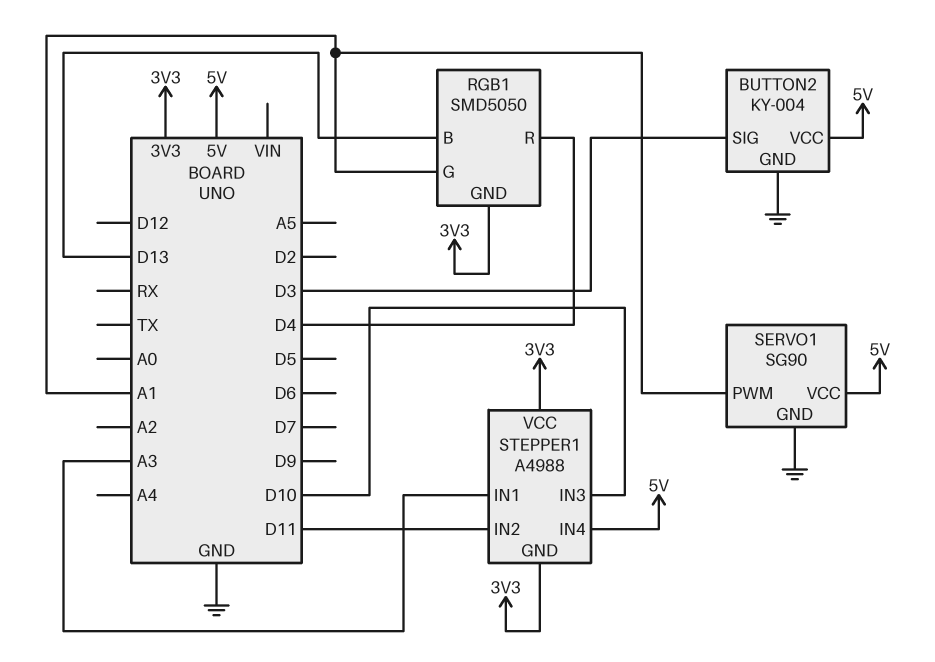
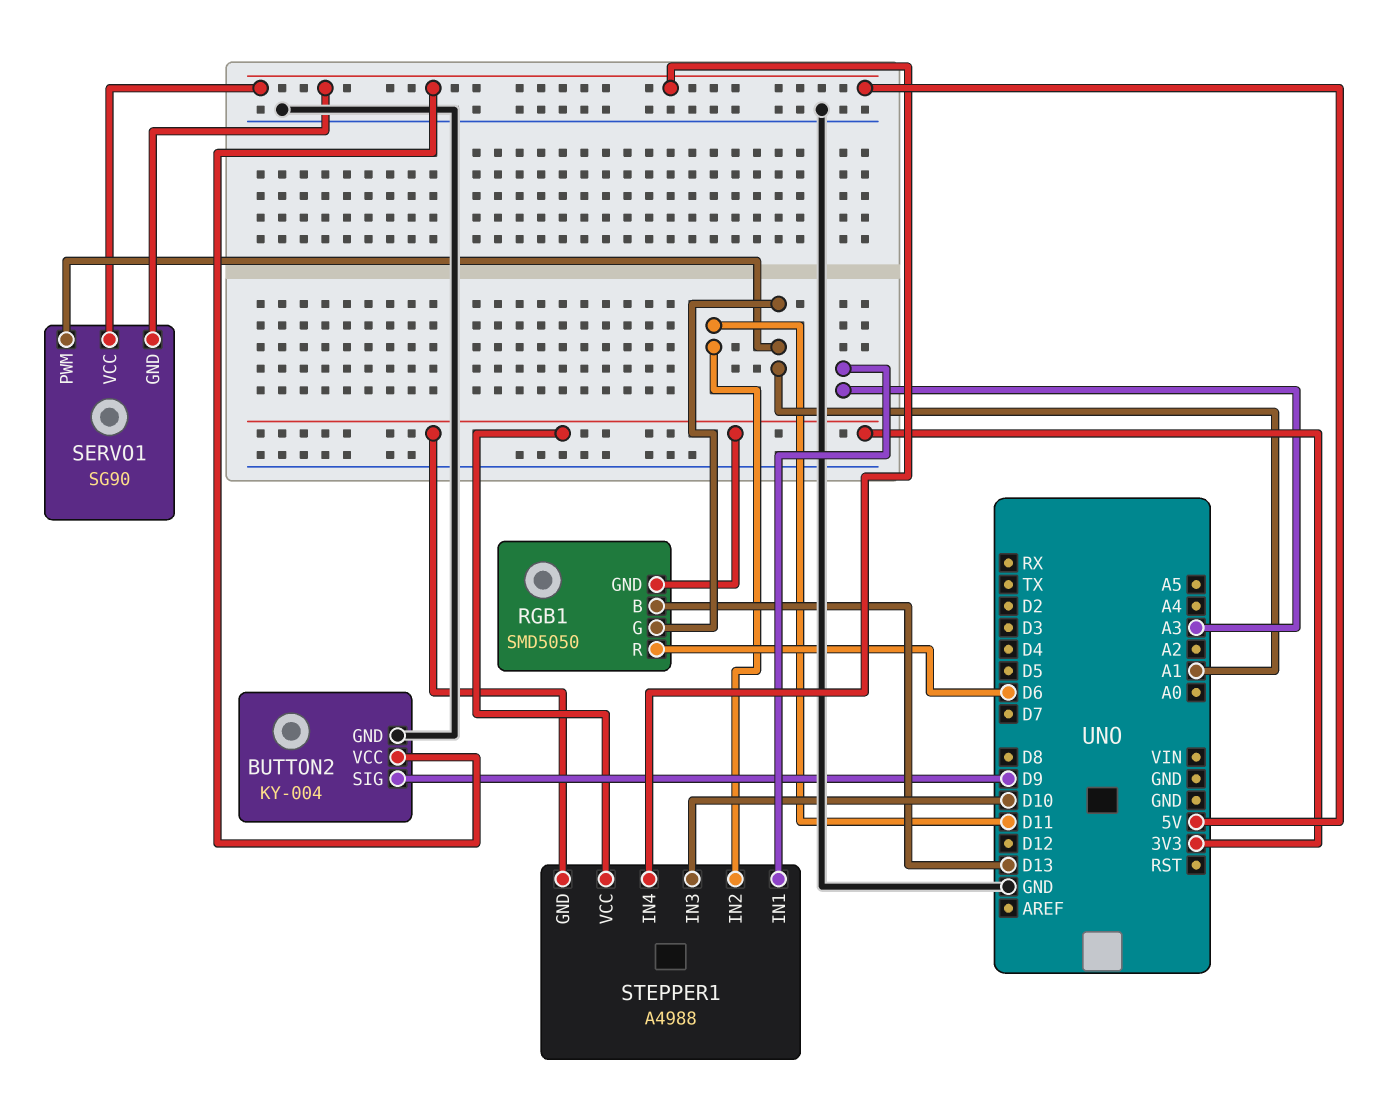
BUTTON2 pin SIG: D3 -> D9
RGB1 pin R: D4 -> D6
SERVO1 pin GND: GND -> 5V

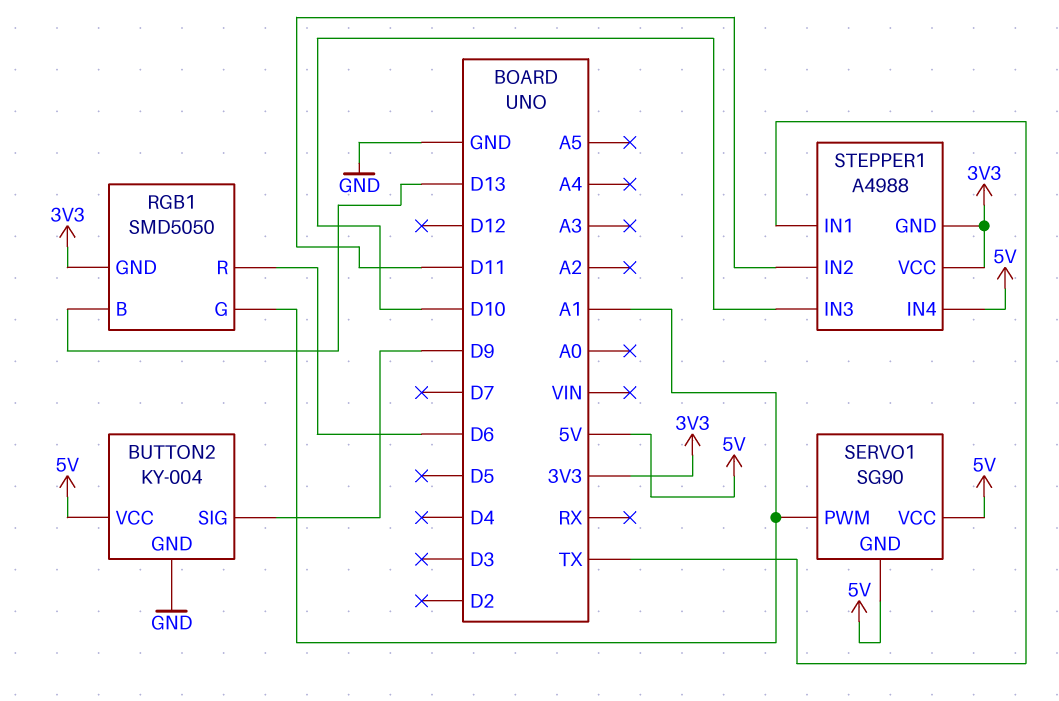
STEPPER1 pin IN1: A3 -> TX

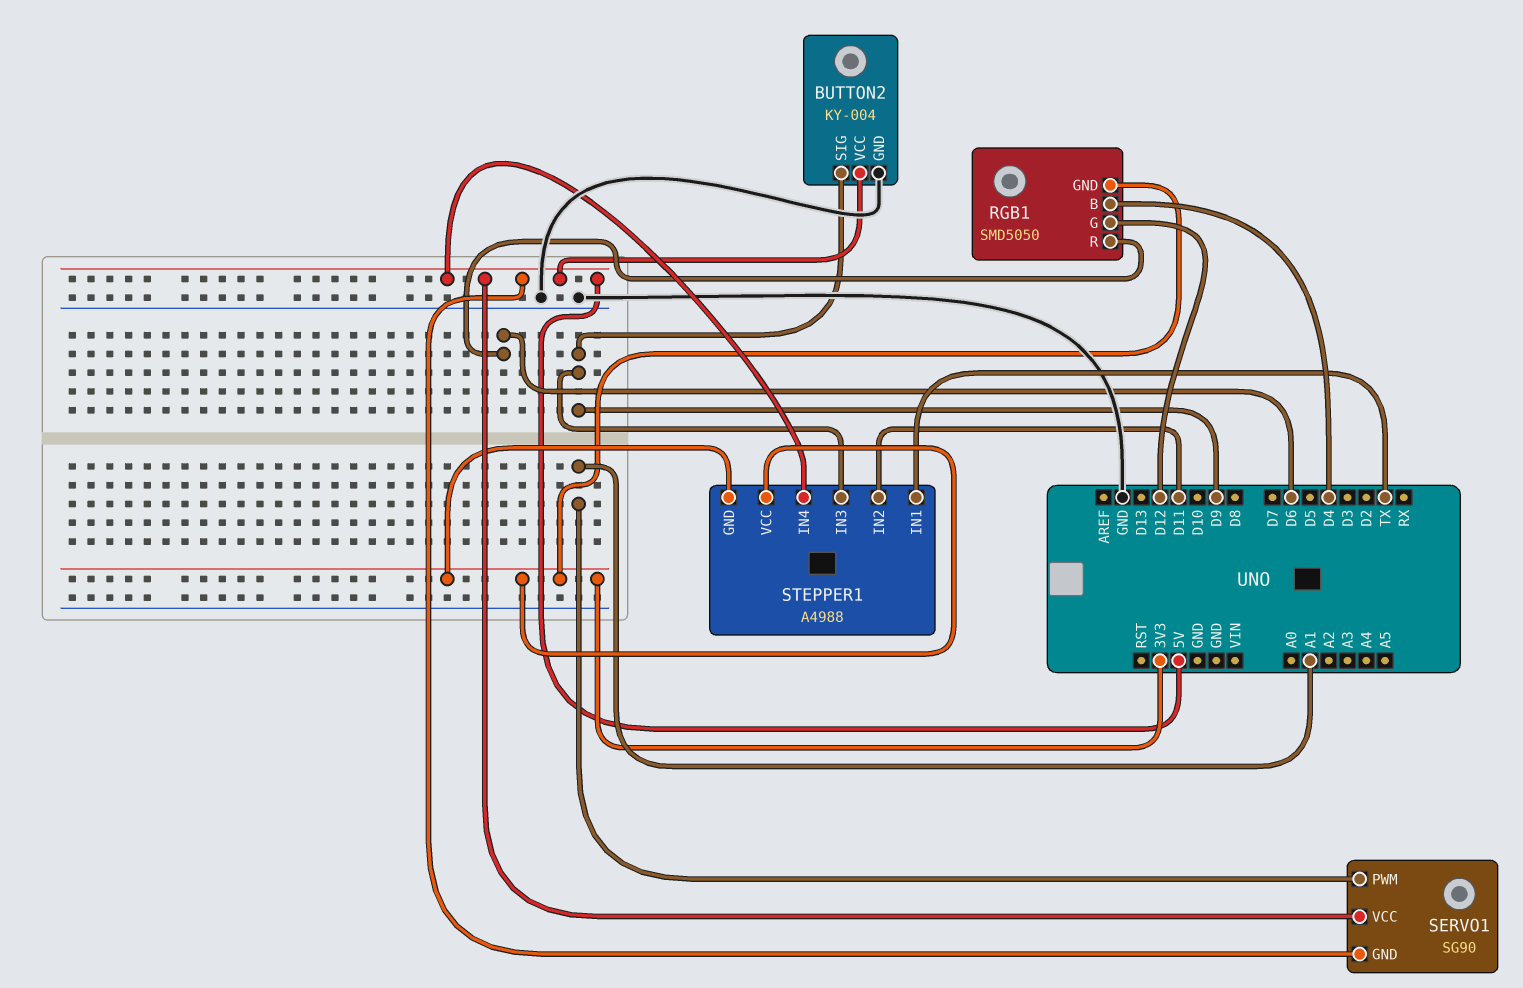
RGB1 pin B: D13 -> D4
RGB1 pin G: A1 -> D12
STEPPER1 pin IN3: D10 -> D9

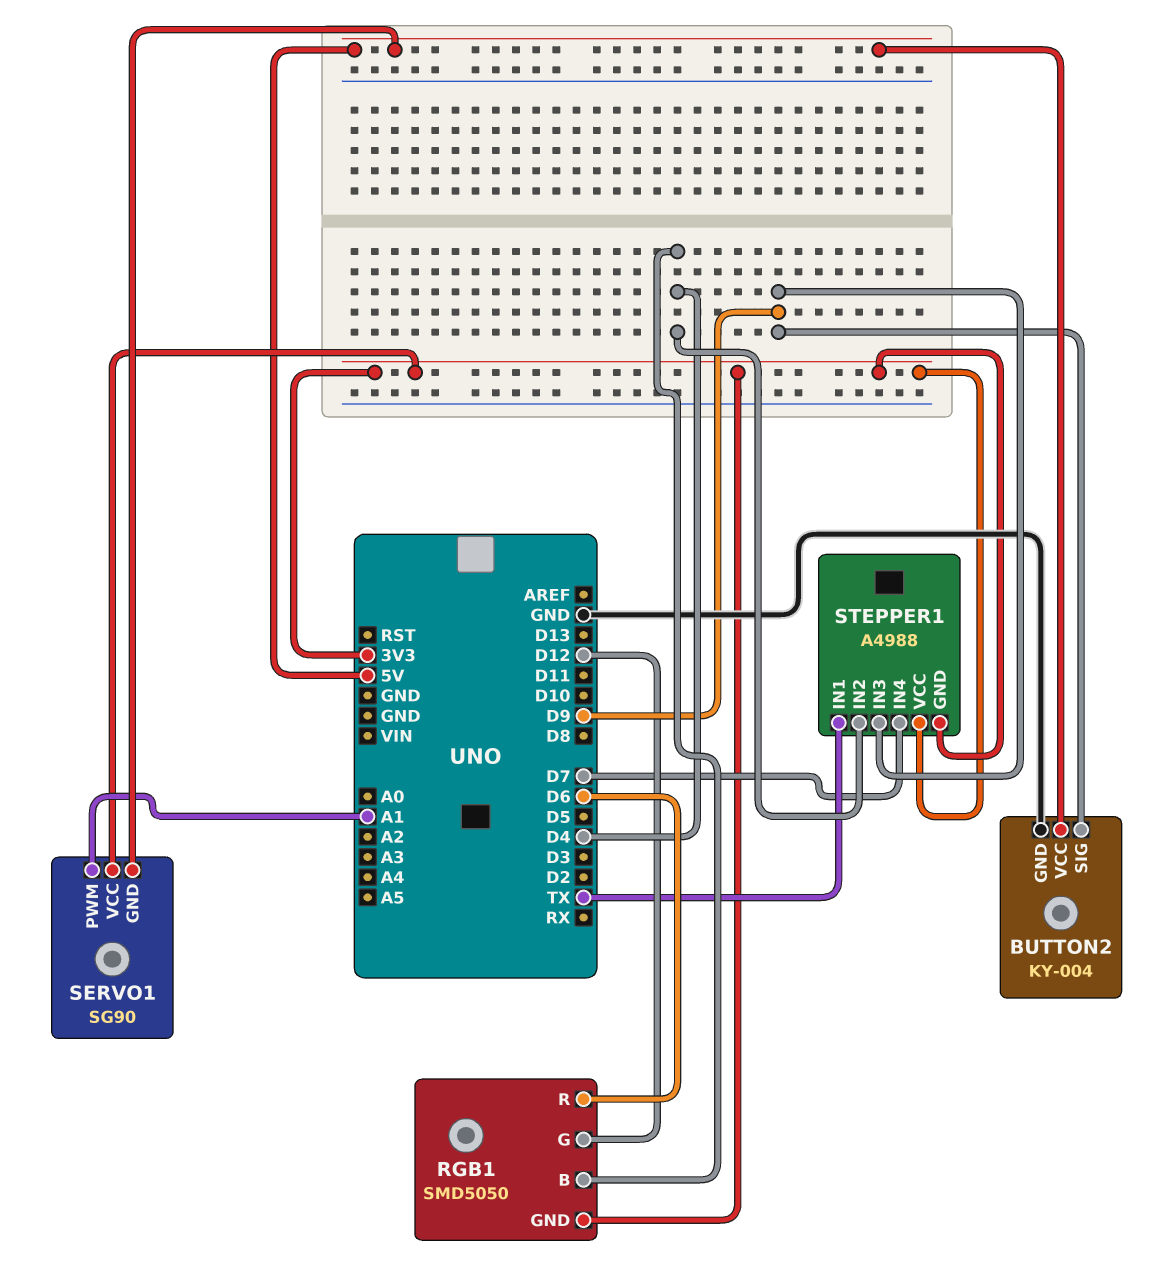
SERVO1 pin VCC: 5V -> 3V3
STEPPER1 pin IN2: D11 -> D4
STEPPER1 pin IN4: 5V -> D7

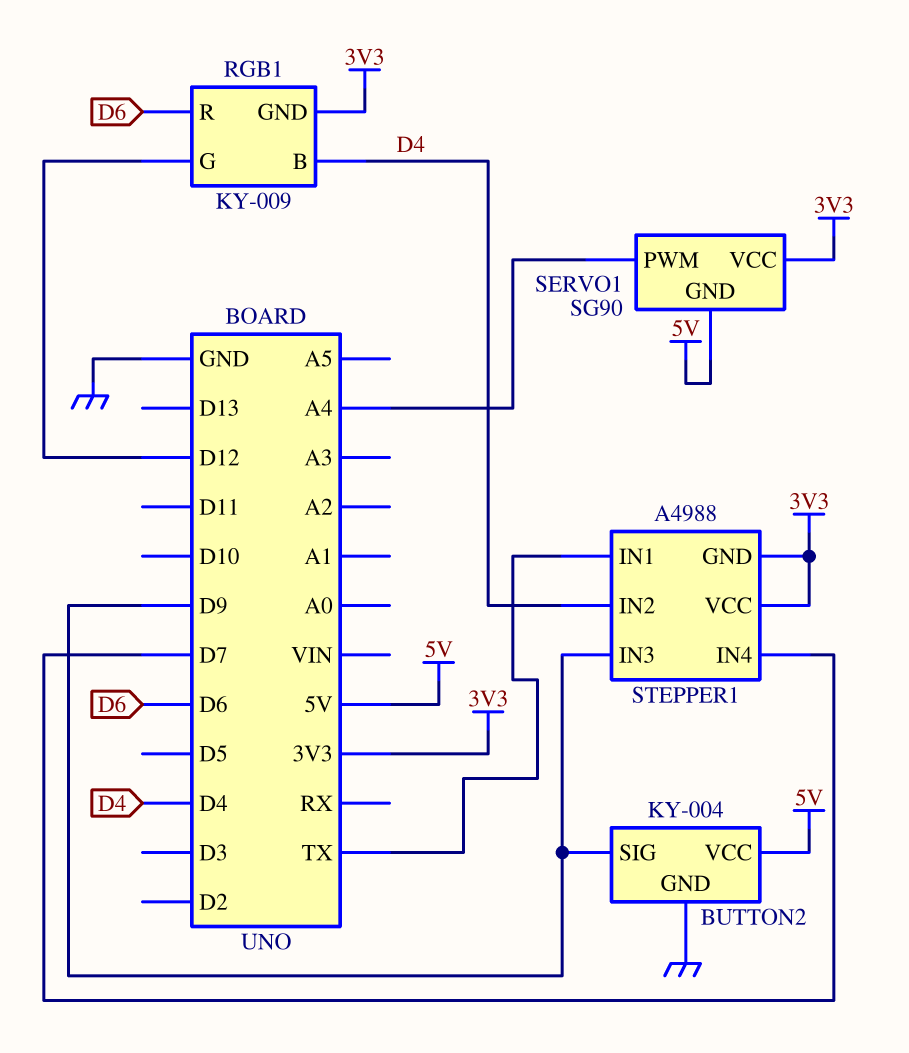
RGB1: SMD5050 -> KY-009
SERVO1 pin PWM: A1 -> A4

